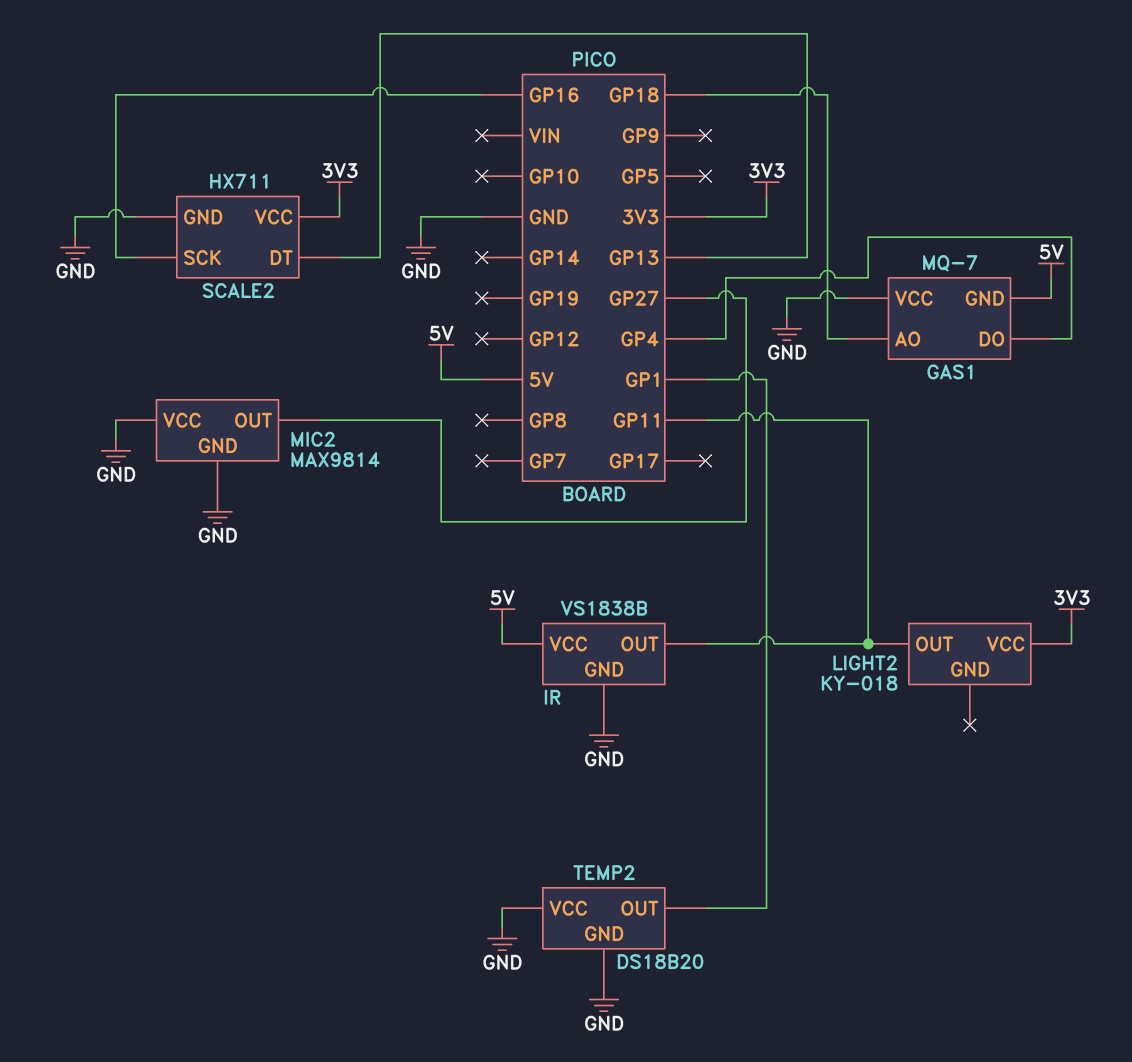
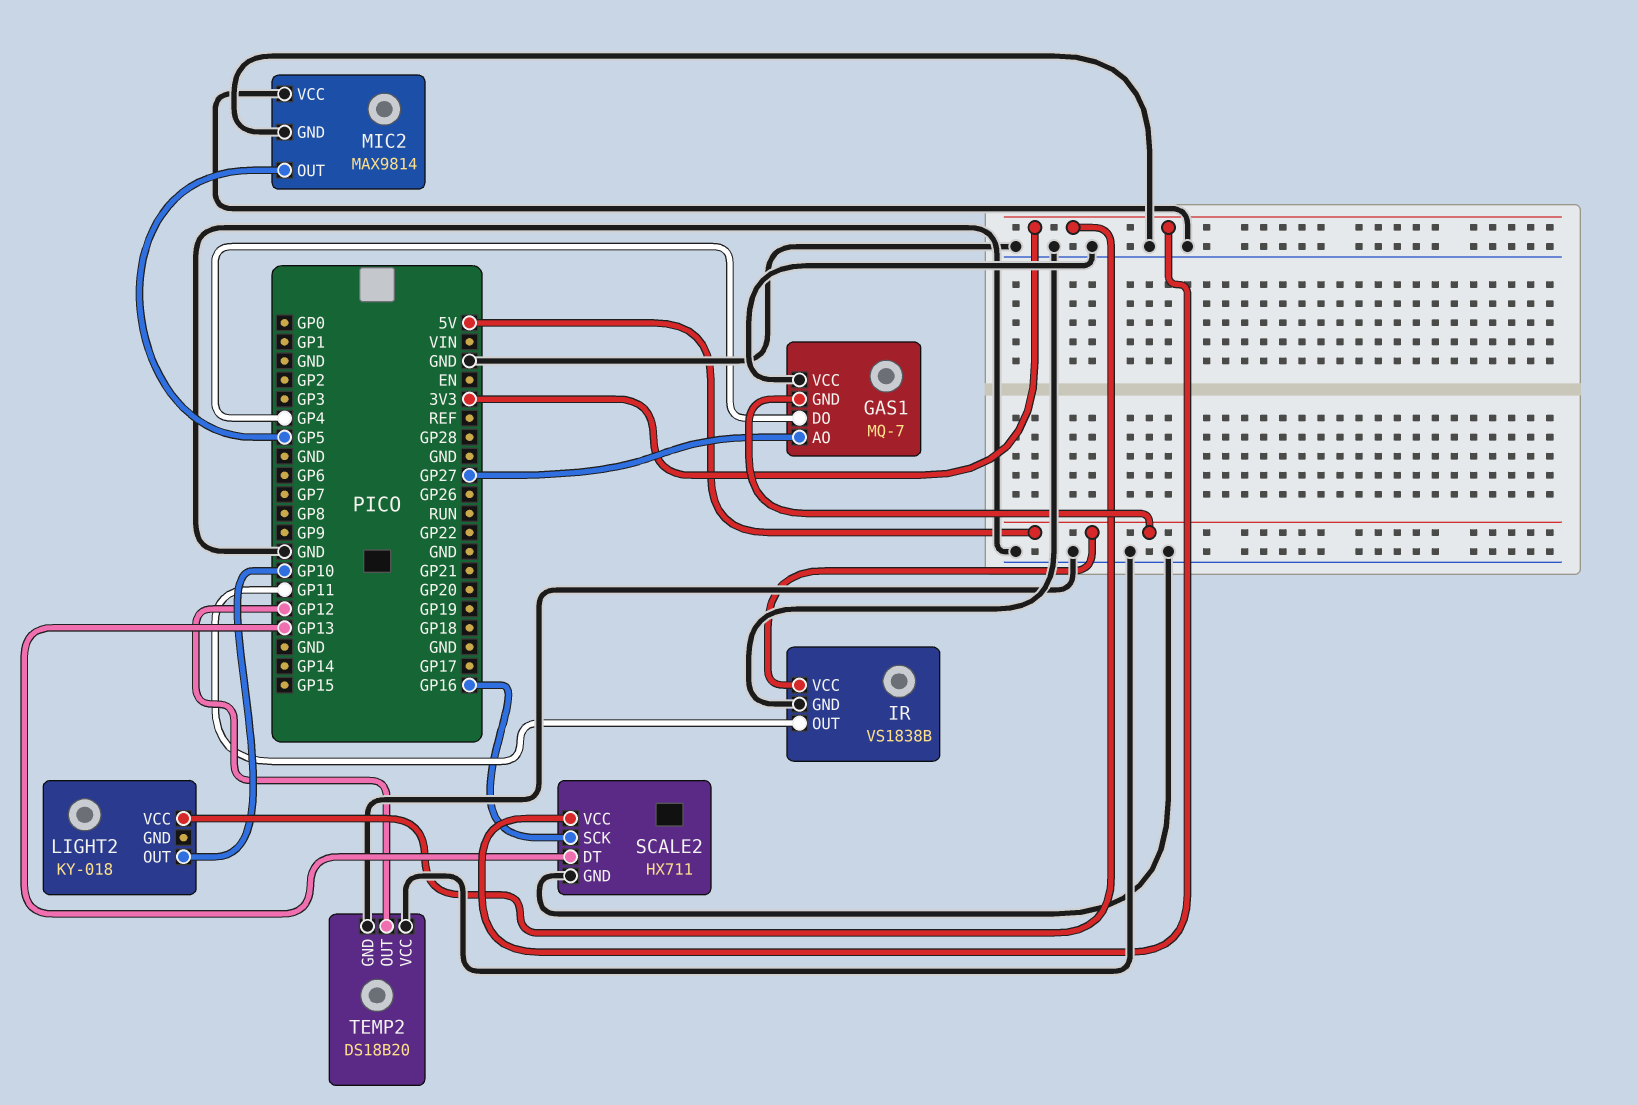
GAS1 pin AO: GP18 -> GP27
LIGHT2 pin OUT: GP11 -> GP10
MIC2 pin OUT: GP27 -> GP5
TEMP2 pin OUT: GP1 -> GP12

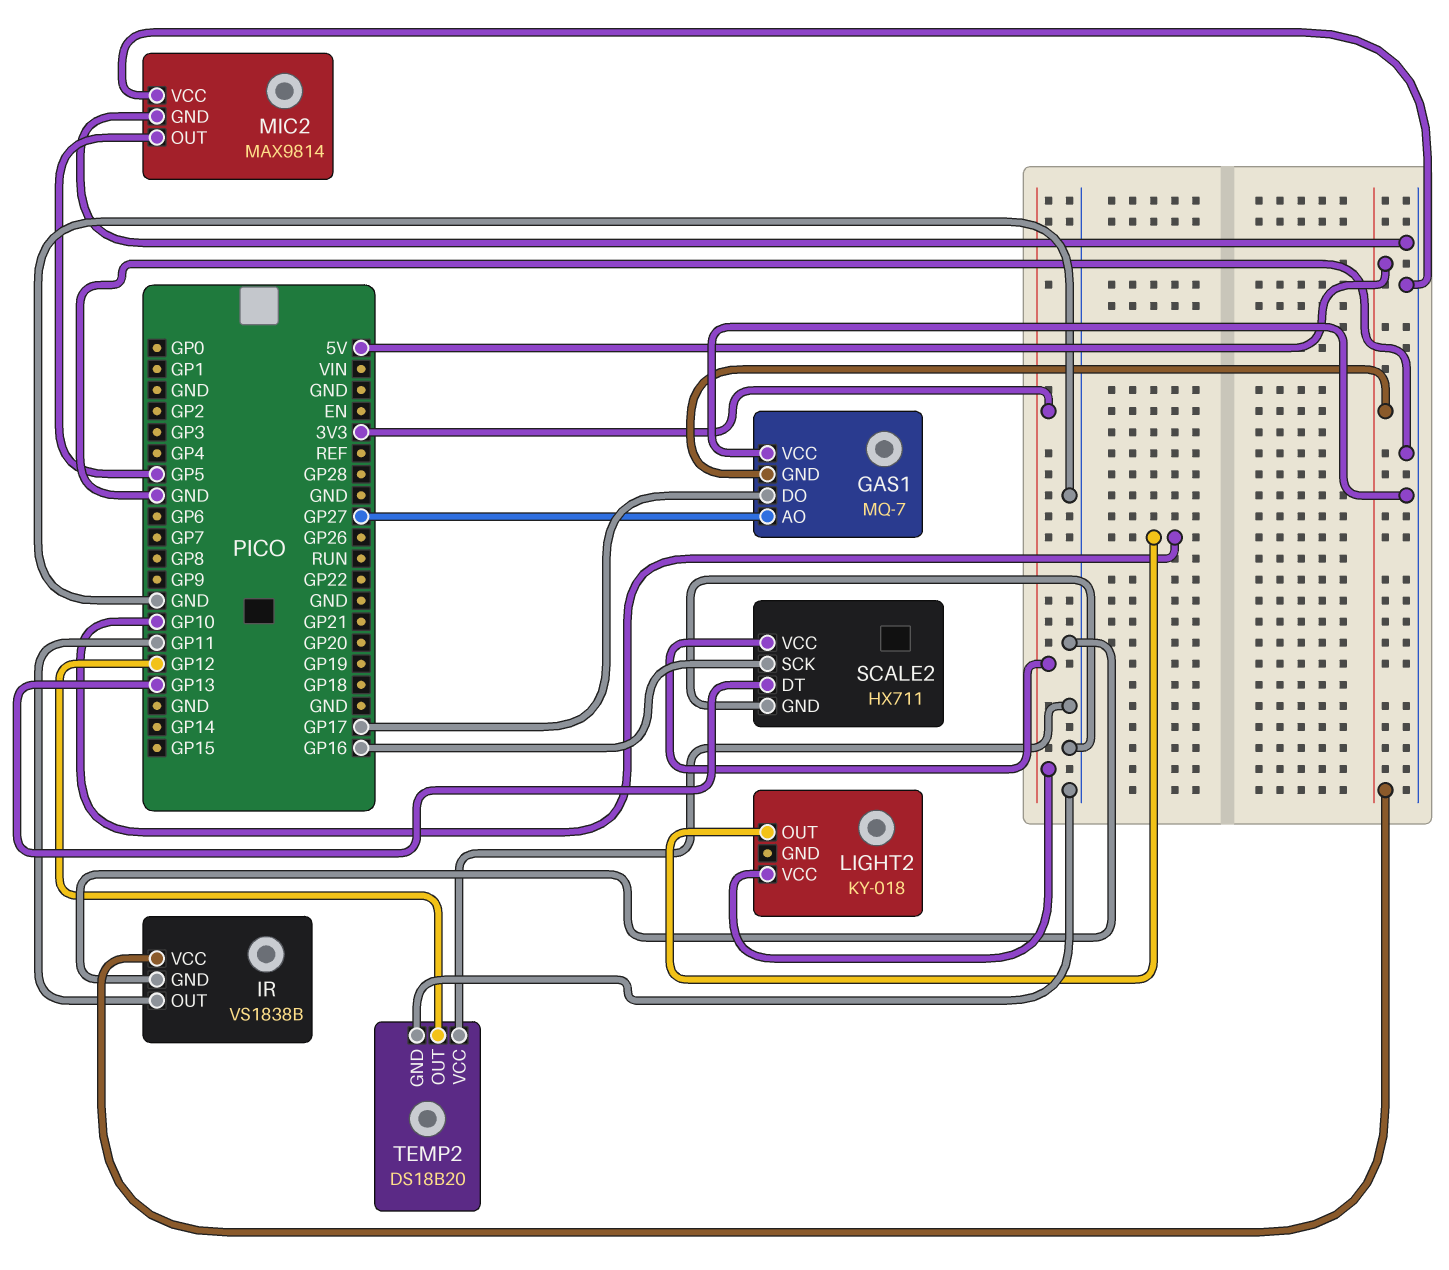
GAS1 pin DO: GP4 -> GP17

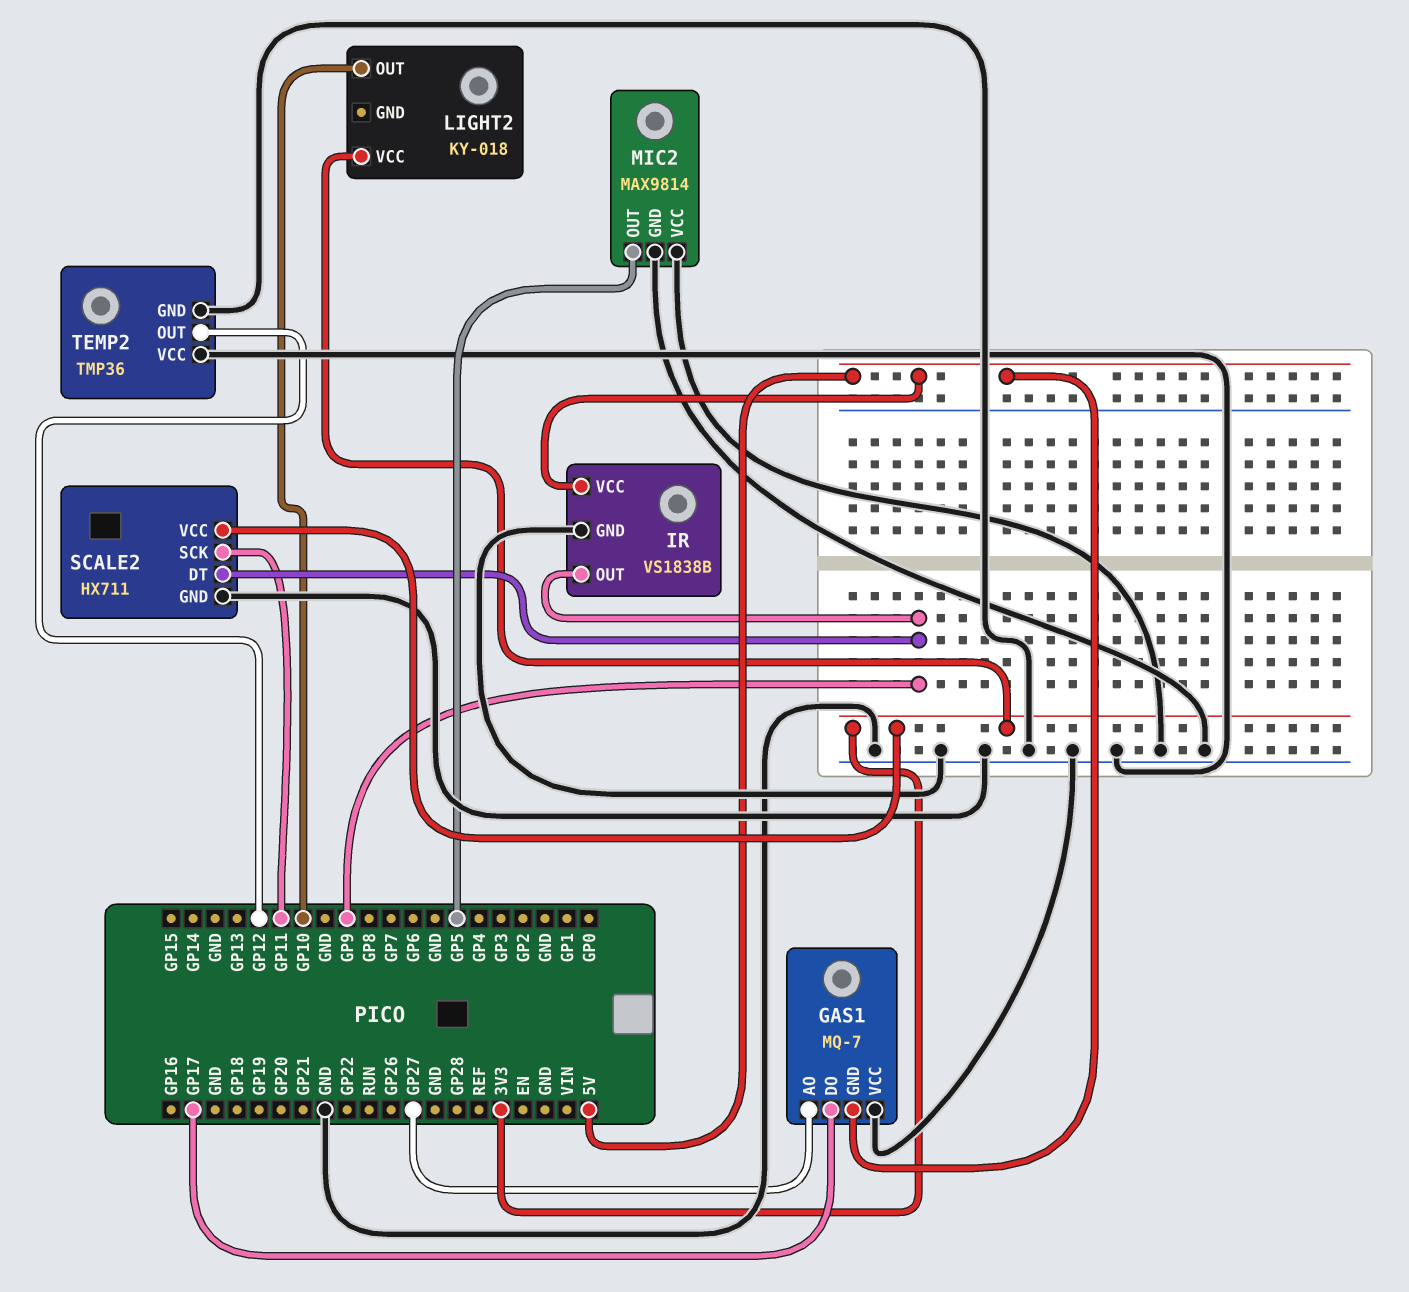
IR pin OUT: GP11 -> GP9
SCALE2 pin DT: GP13 -> GP9
SCALE2 pin SCK: GP16 -> GP11
TEMP2: DS18B20 -> TMP36

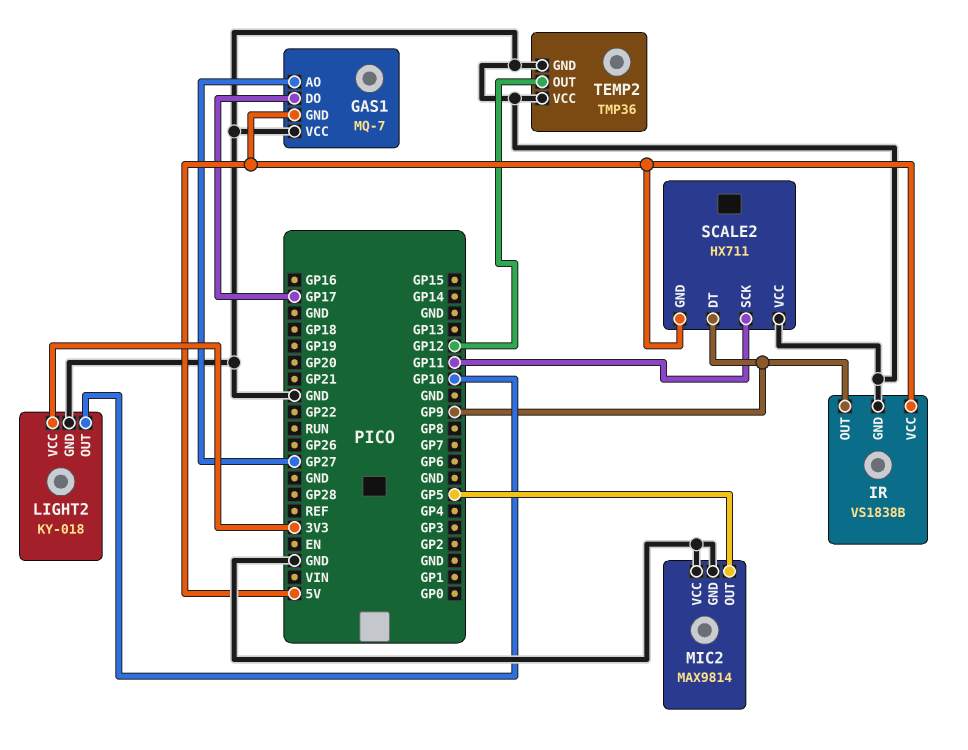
LIGHT2 pin GND: none -> GND
SCALE2 pin GND: GND -> 5V
SCALE2 pin VCC: 3V3 -> GND

